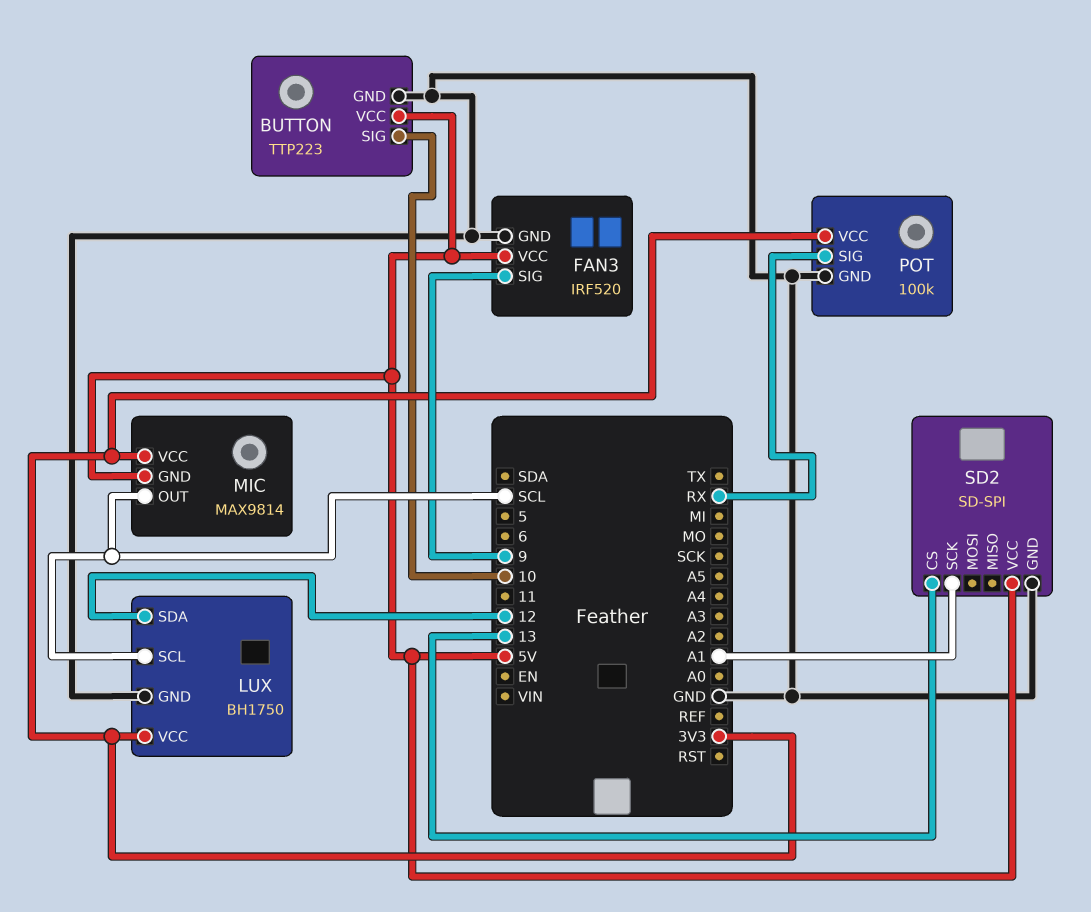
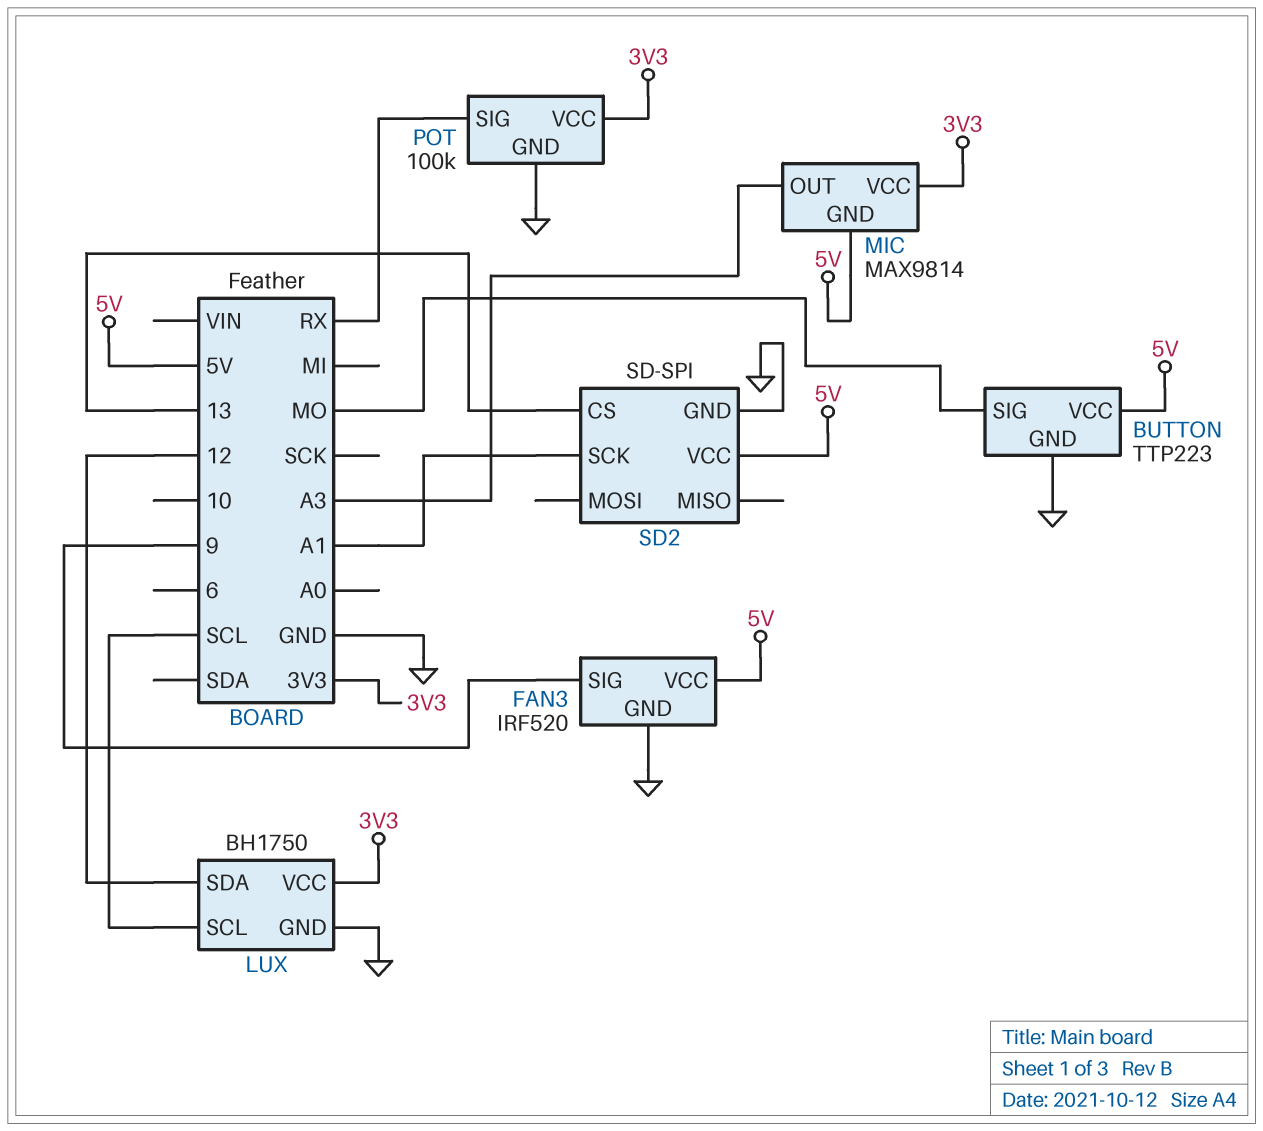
BUTTON pin SIG: 10 -> MO
MIC pin OUT: SCL -> A3

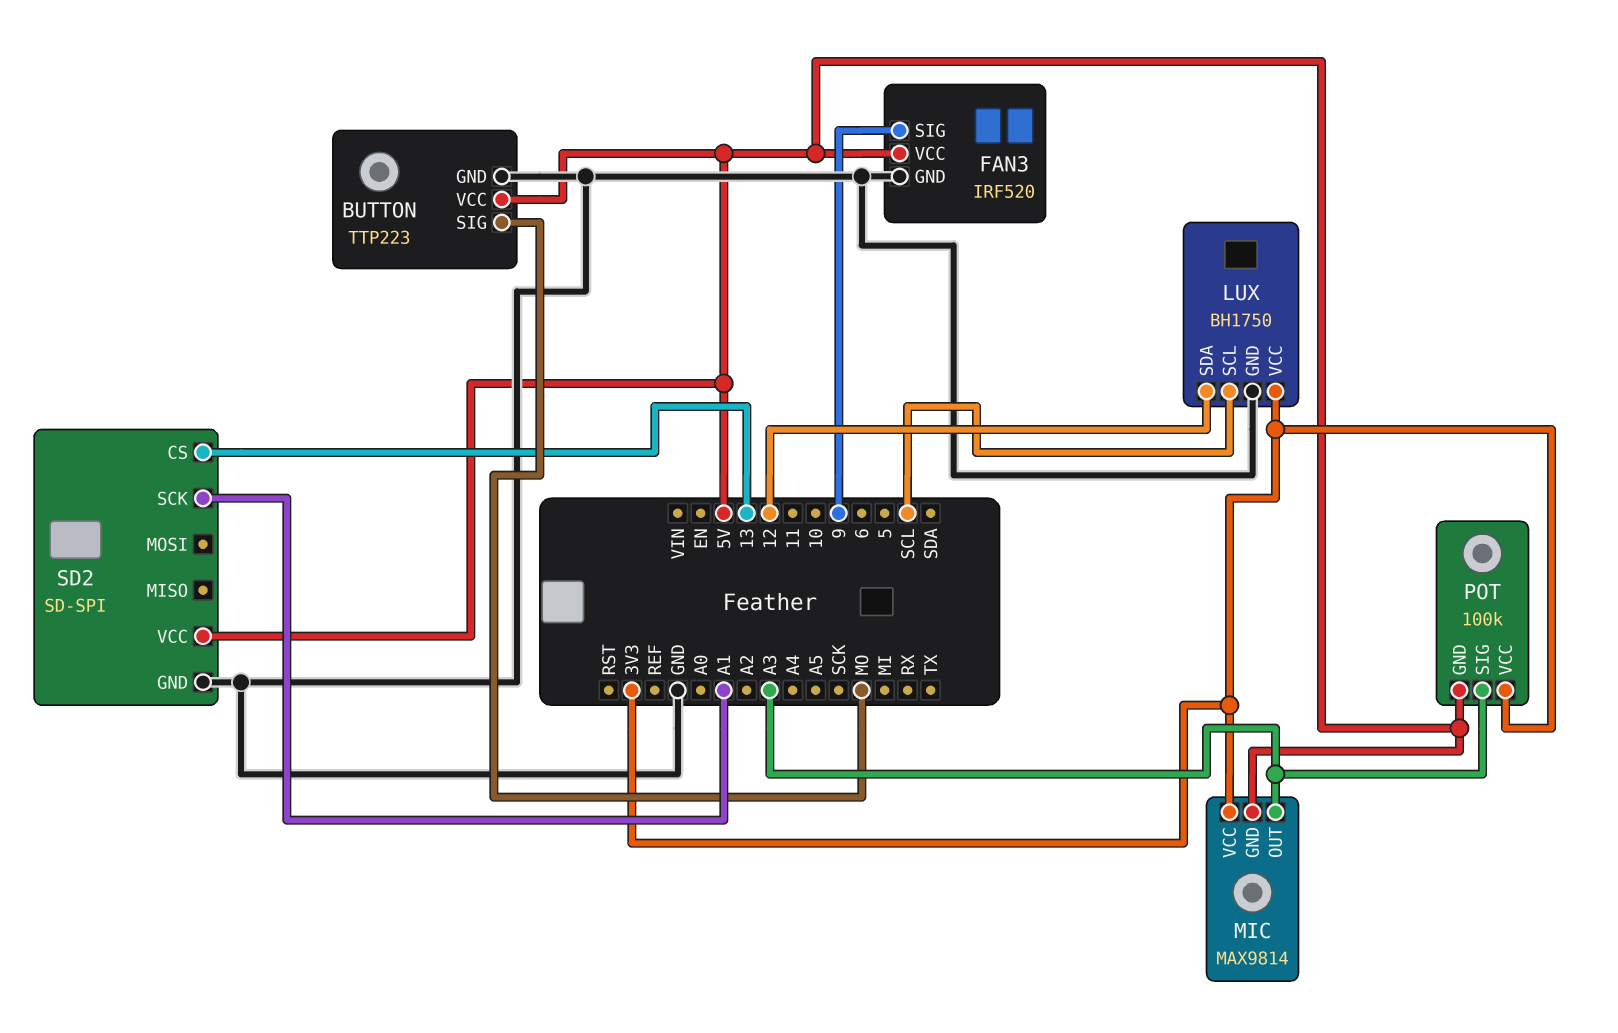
POT pin GND: GND -> 5V
POT pin SIG: RX -> A3

